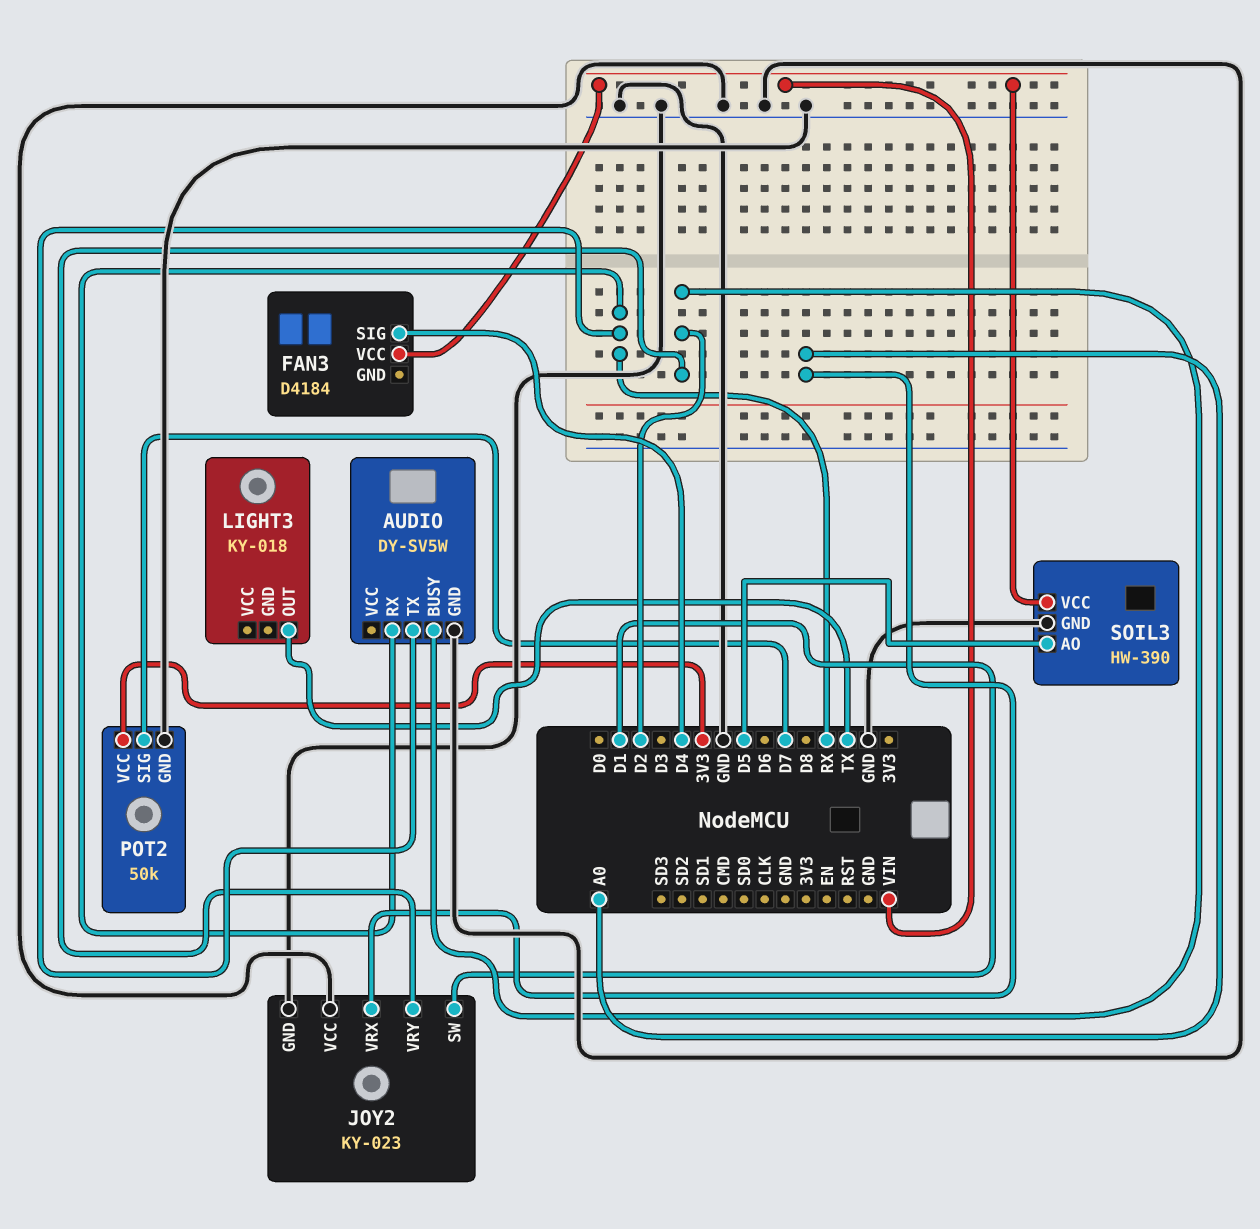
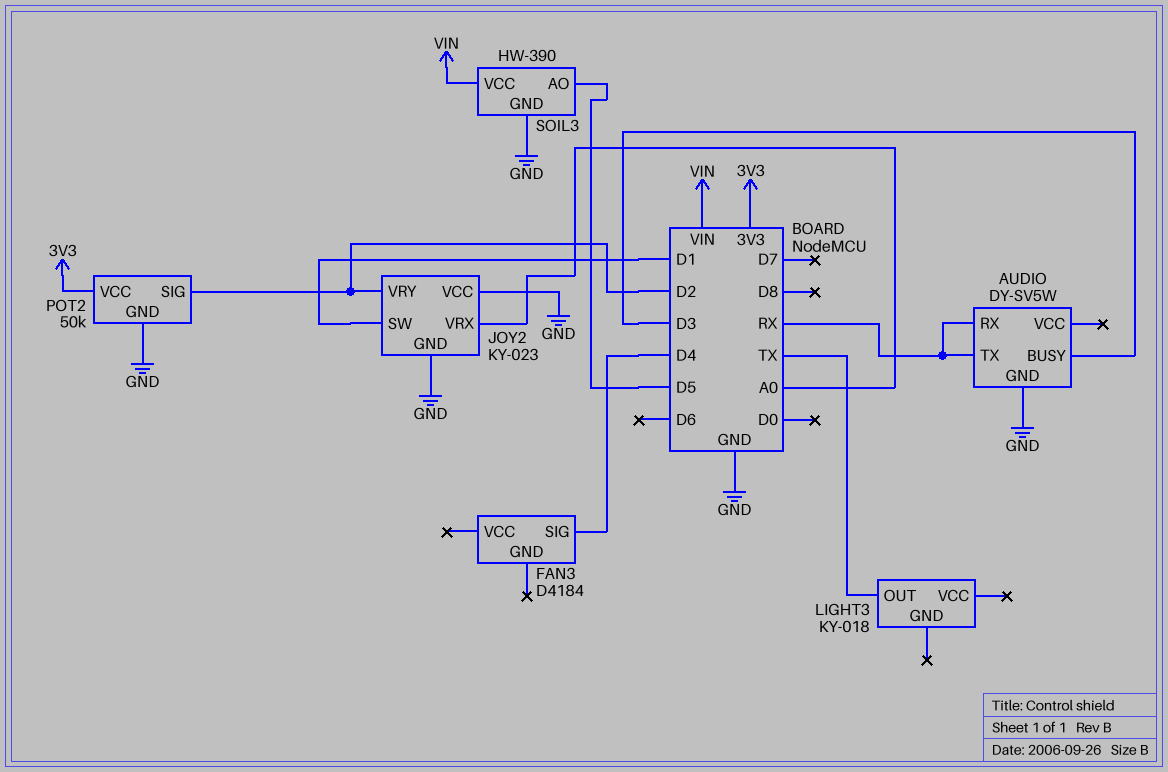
AUDIO pin BUSY: D2 -> D3
FAN3 pin VCC: VIN -> none
POT2 pin SIG: D7 -> D2

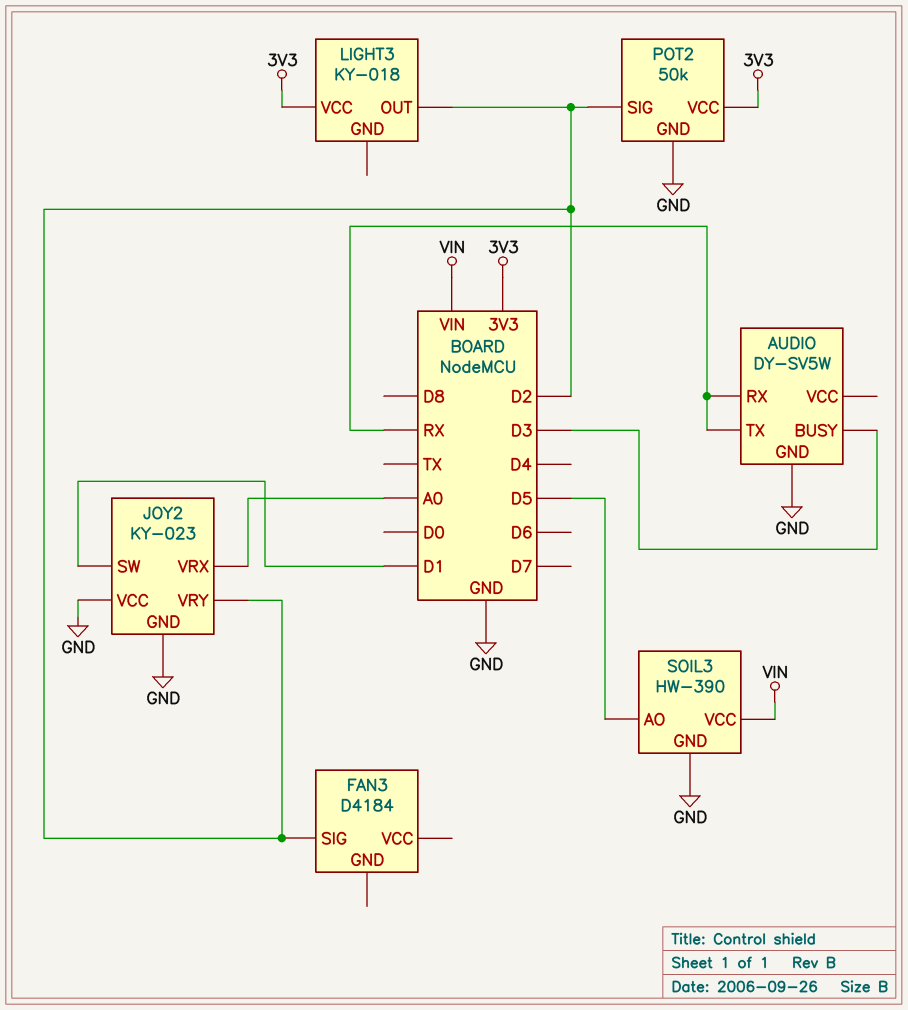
FAN3 pin SIG: D4 -> D2
LIGHT3 pin OUT: TX -> D2
LIGHT3 pin VCC: none -> 3V3

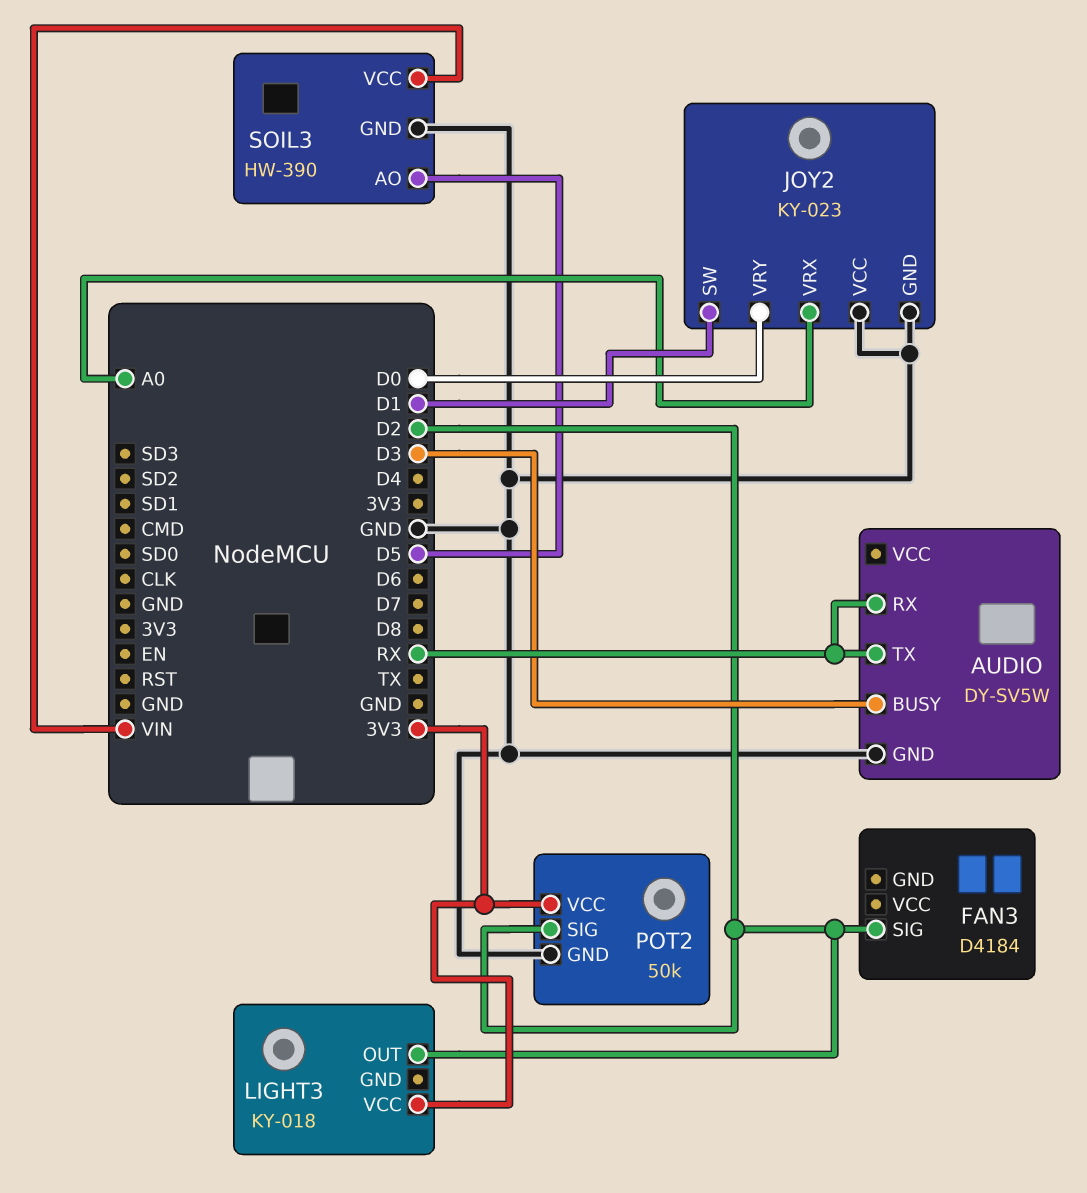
JOY2 pin VRY: D2 -> D0

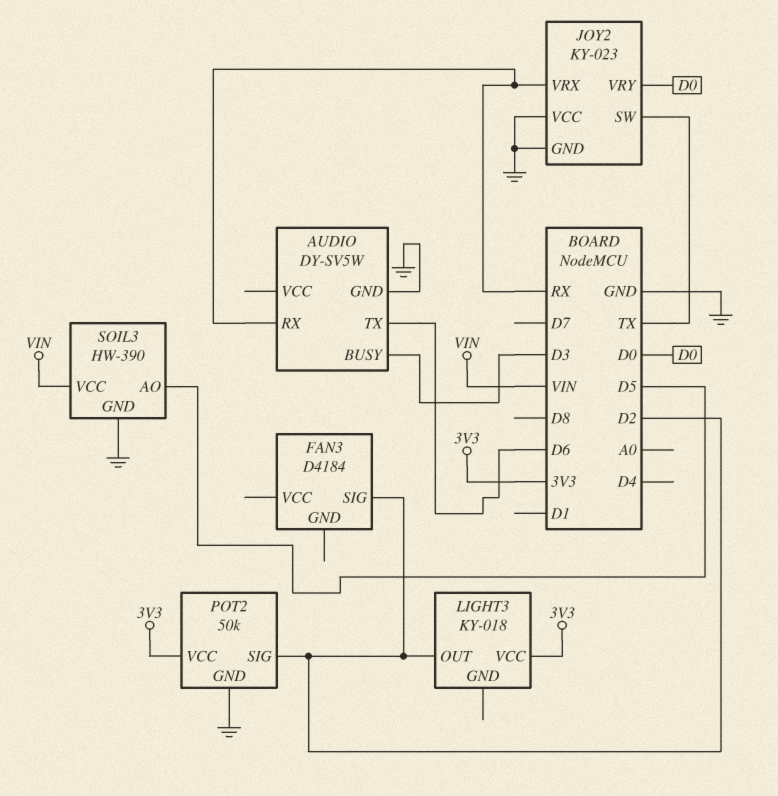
AUDIO pin TX: RX -> D6
JOY2 pin SW: D1 -> TX
JOY2 pin VRX: A0 -> RX

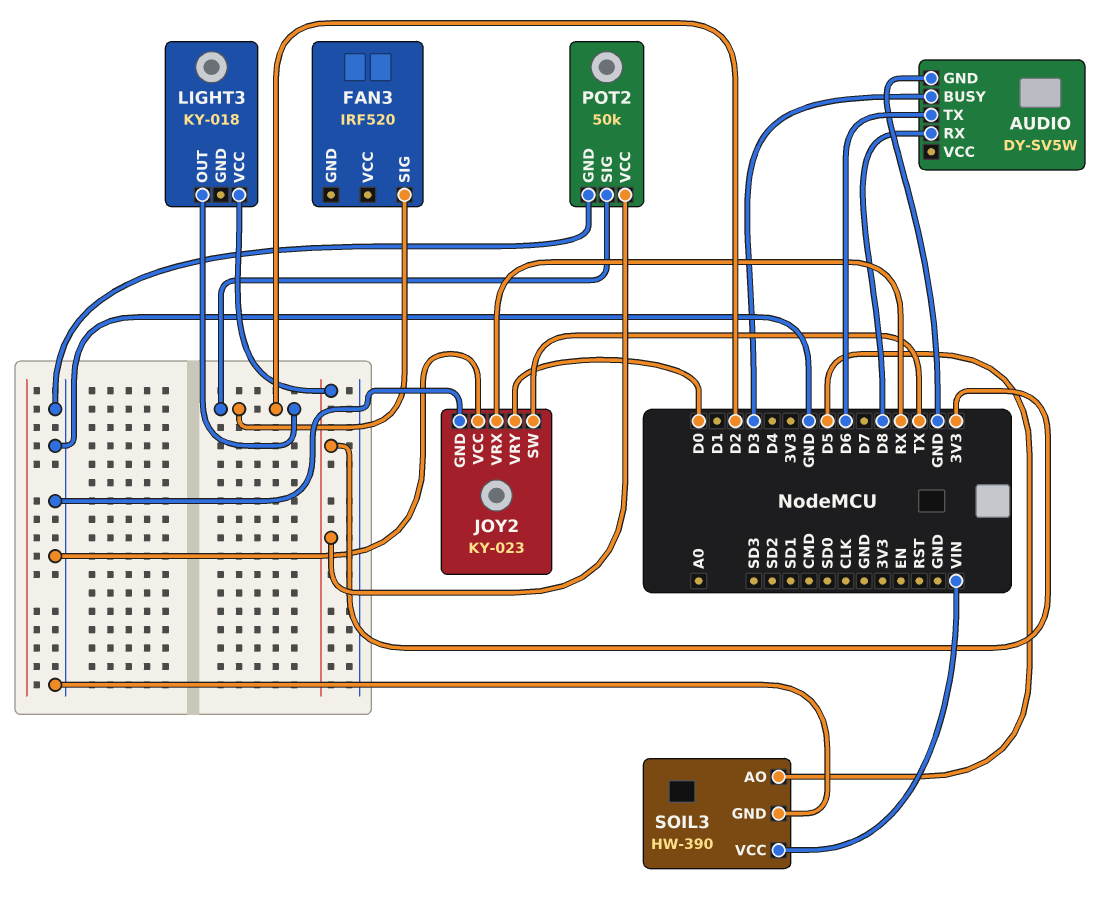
AUDIO pin RX: RX -> D8
FAN3: D4184 -> IRF520

